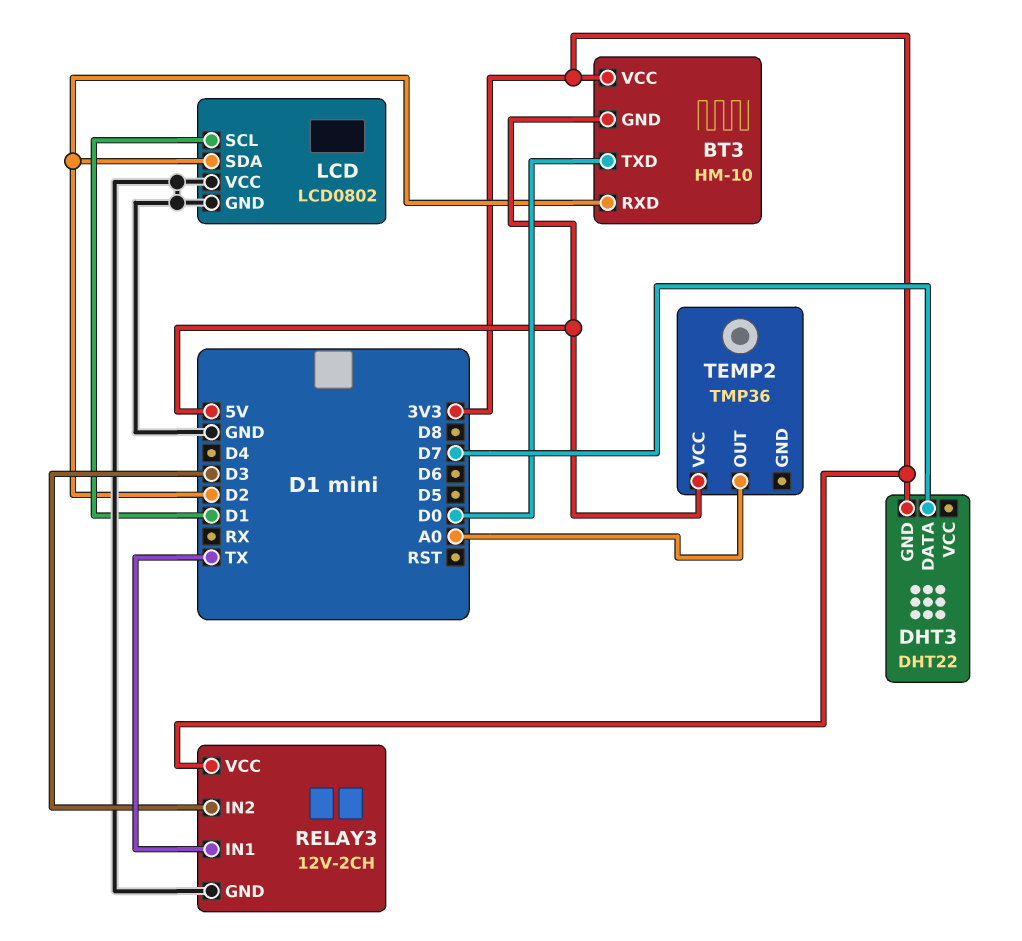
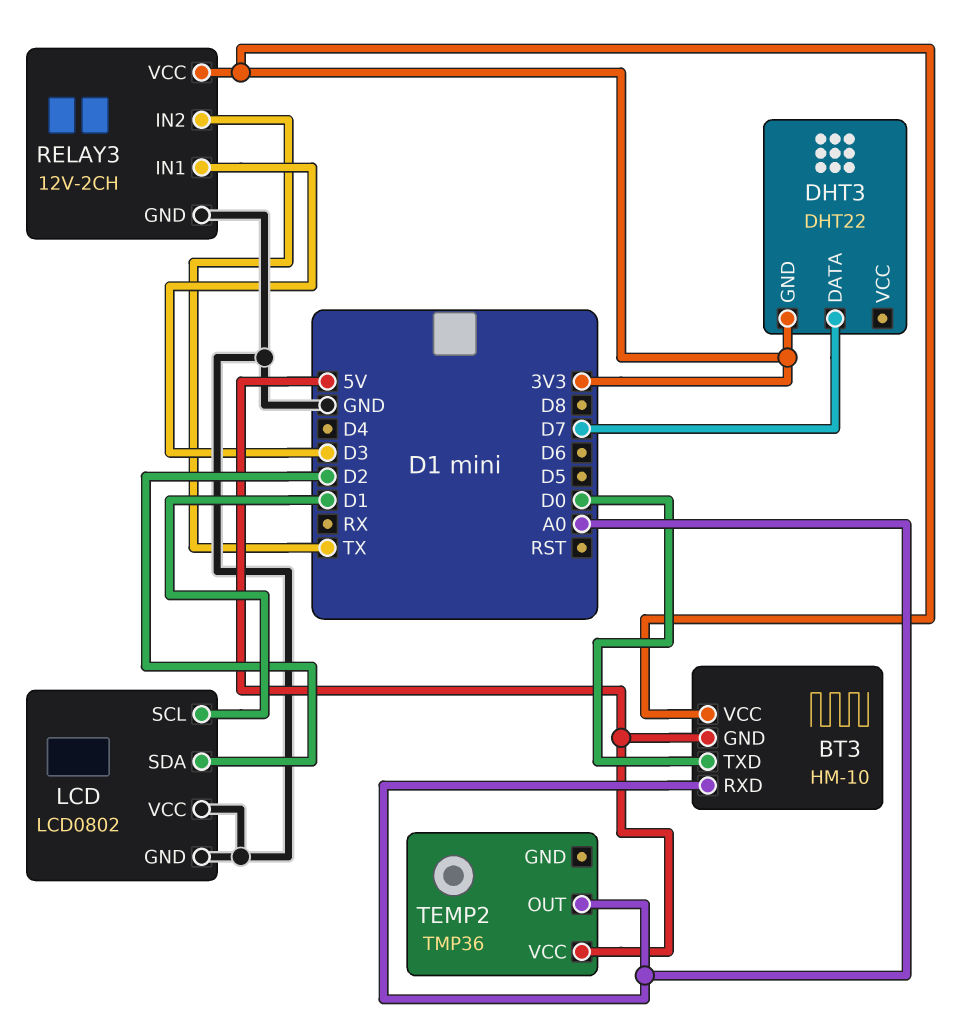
BT3 pin RXD: D2 -> A0
RELAY3 pin IN1: TX -> D3
RELAY3 pin IN2: D3 -> TX

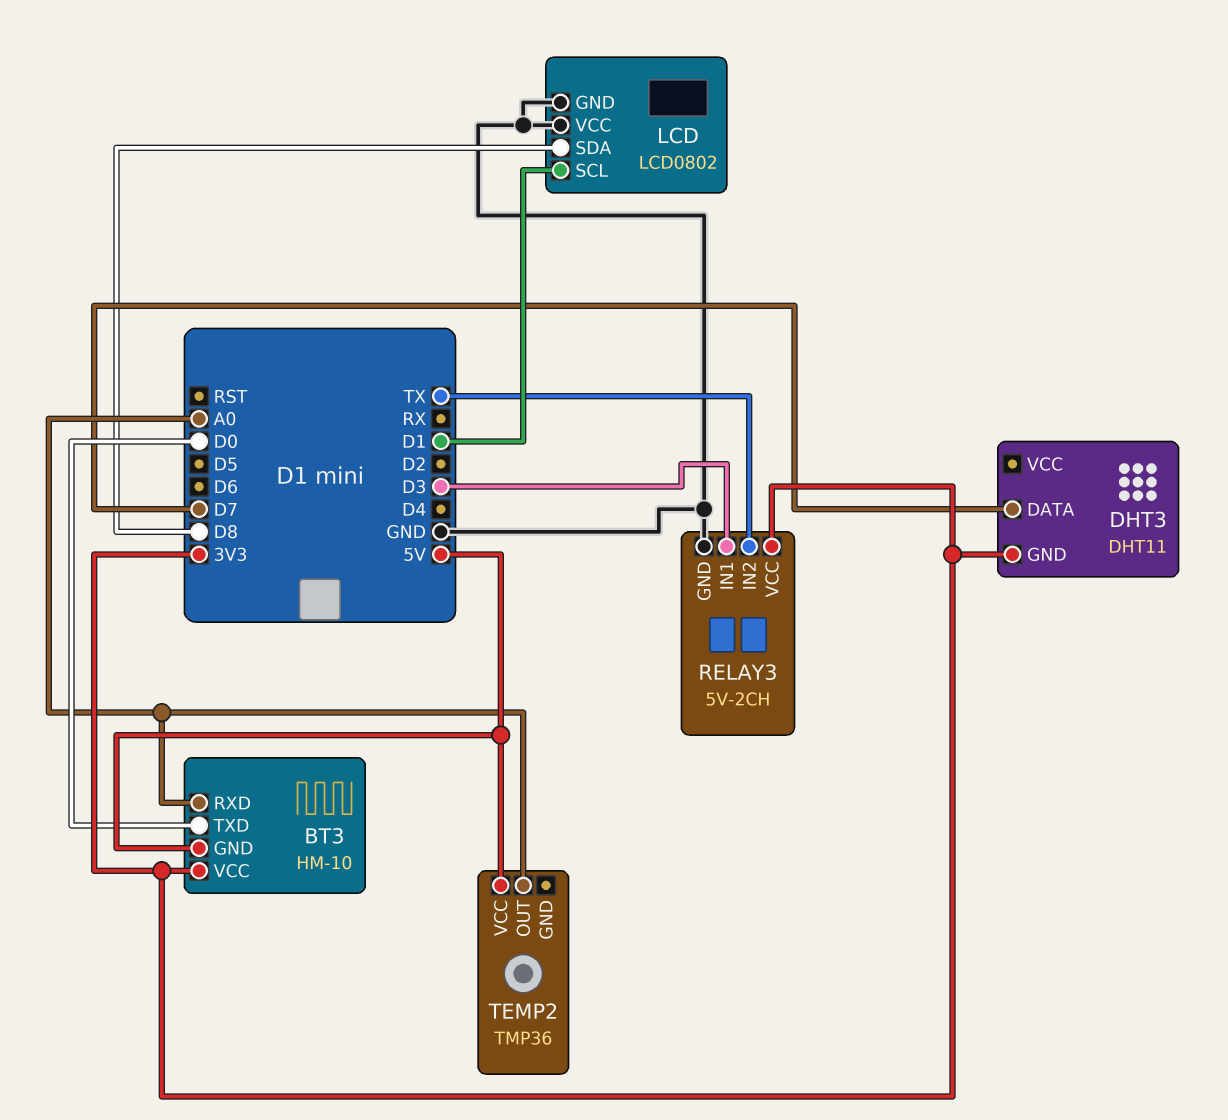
DHT3: DHT22 -> DHT11
LCD pin SDA: D2 -> D8
RELAY3: 12V-2CH -> 5V-2CH

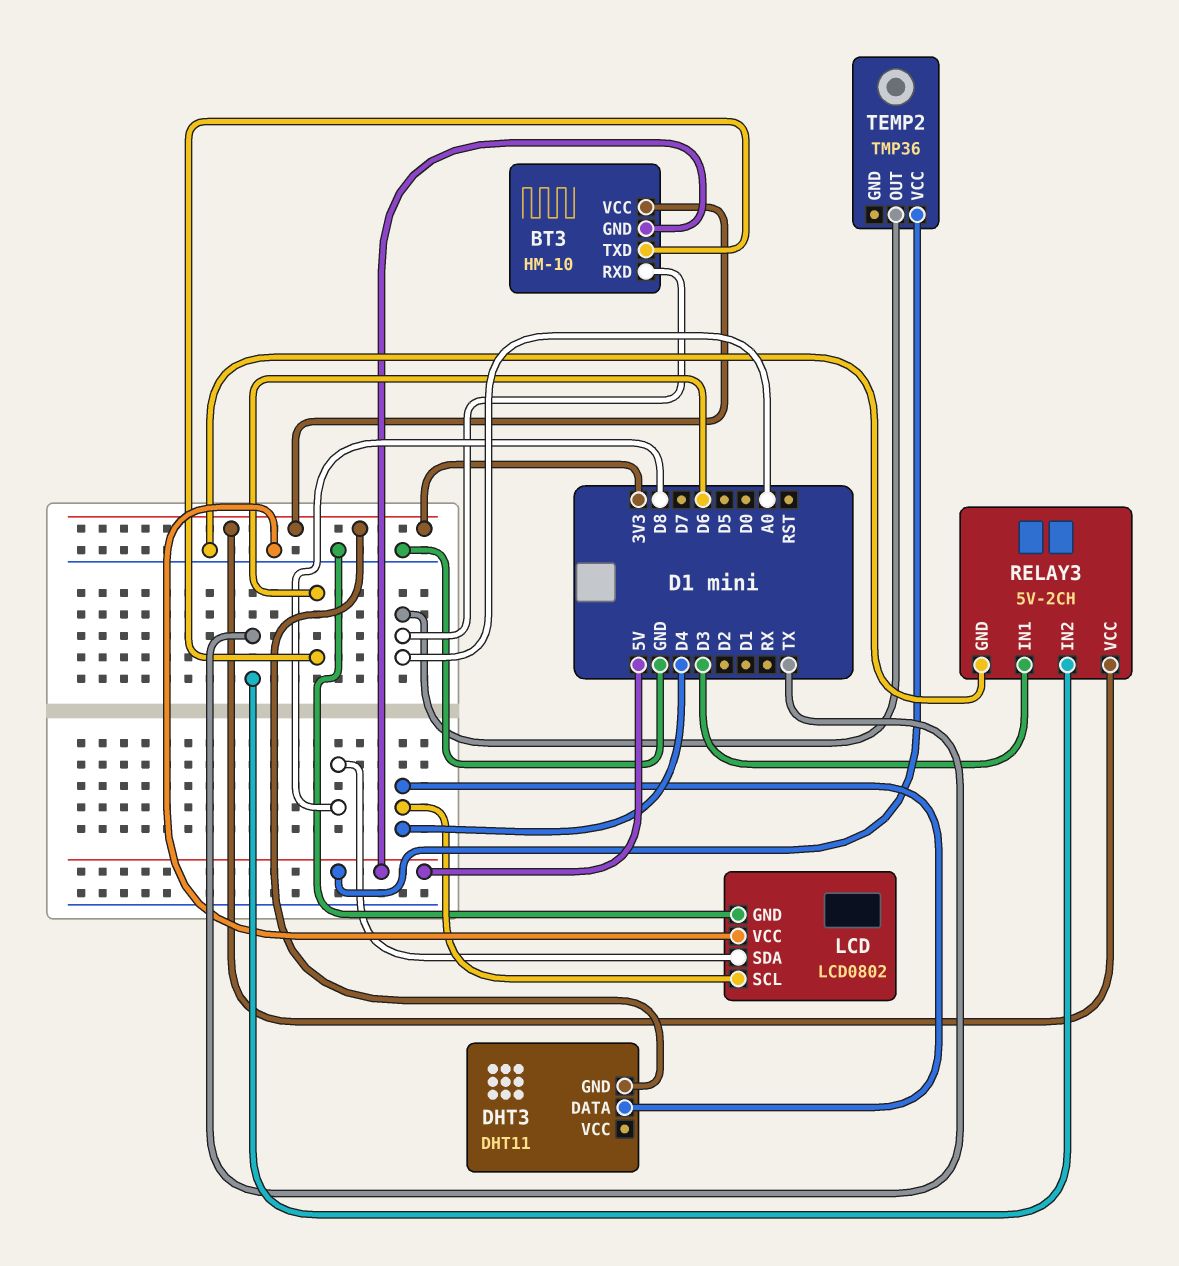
BT3 pin TXD: D0 -> D6
DHT3 pin DATA: D7 -> D4
LCD pin SCL: D1 -> D4

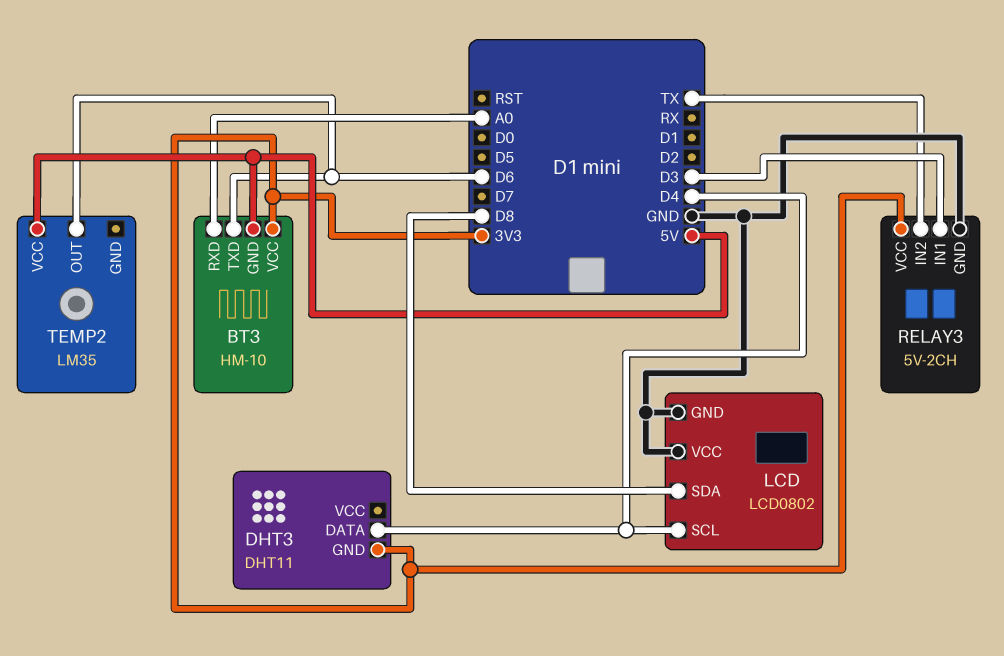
TEMP2: TMP36 -> LM35
TEMP2 pin OUT: A0 -> D6

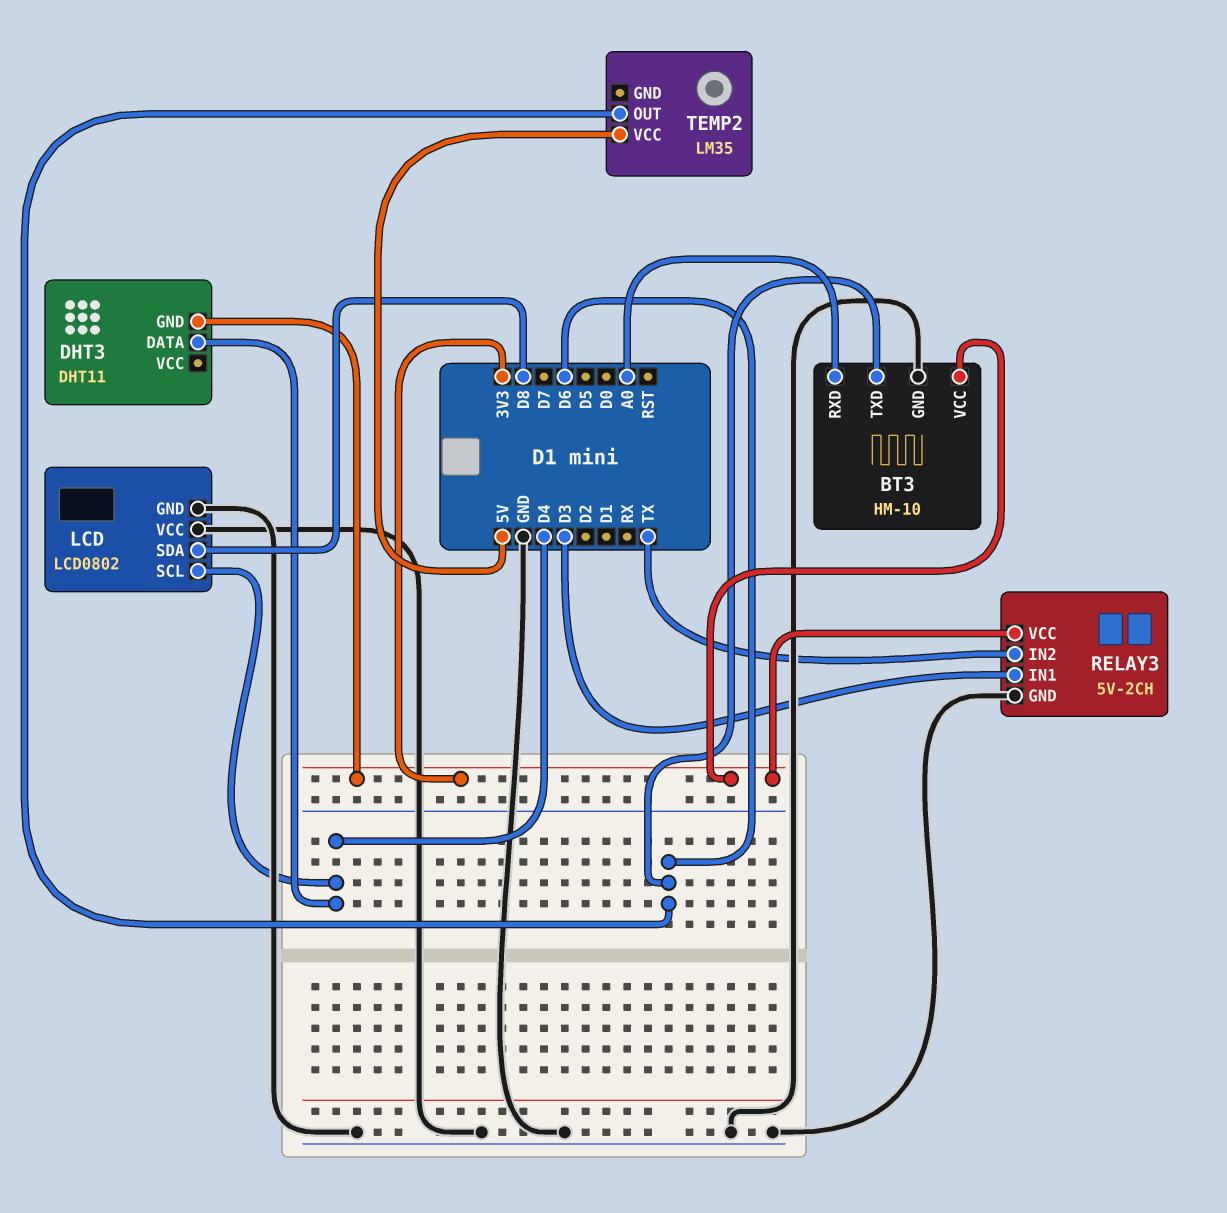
BT3 pin GND: 5V -> GND

